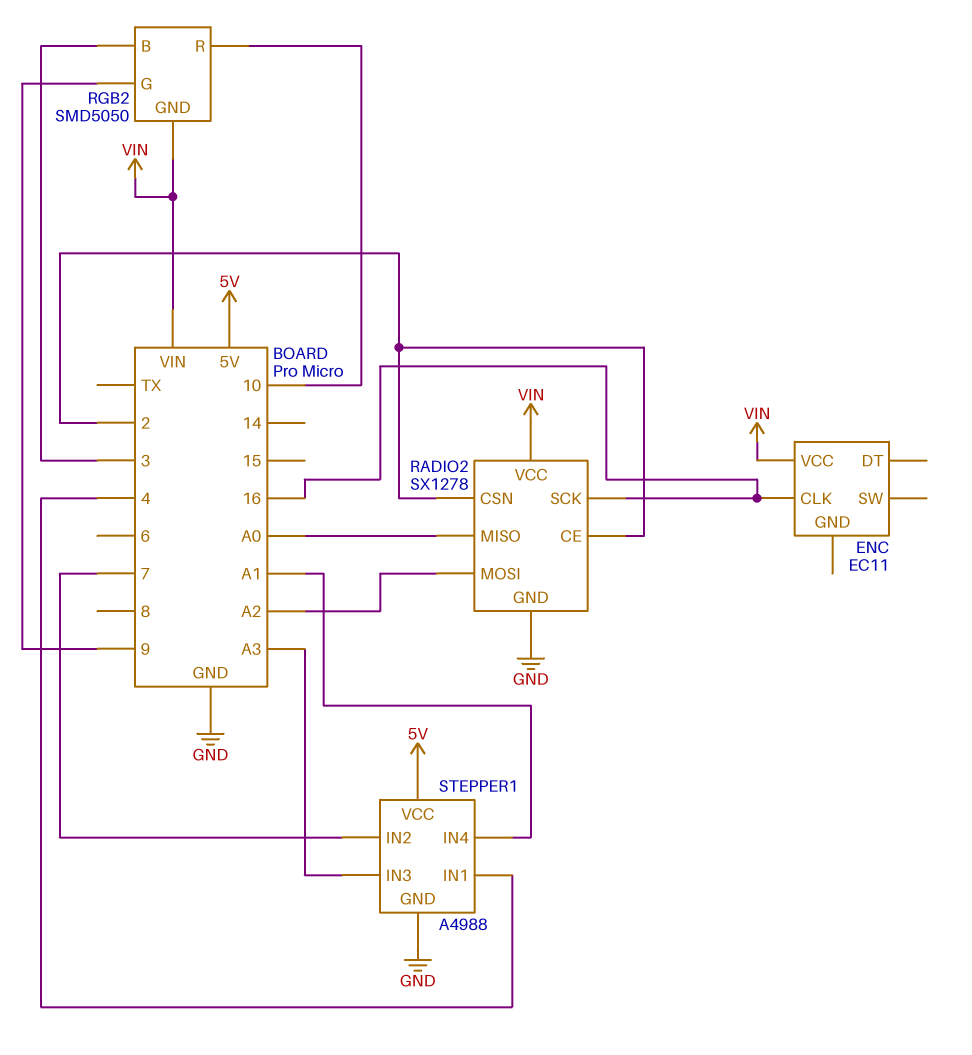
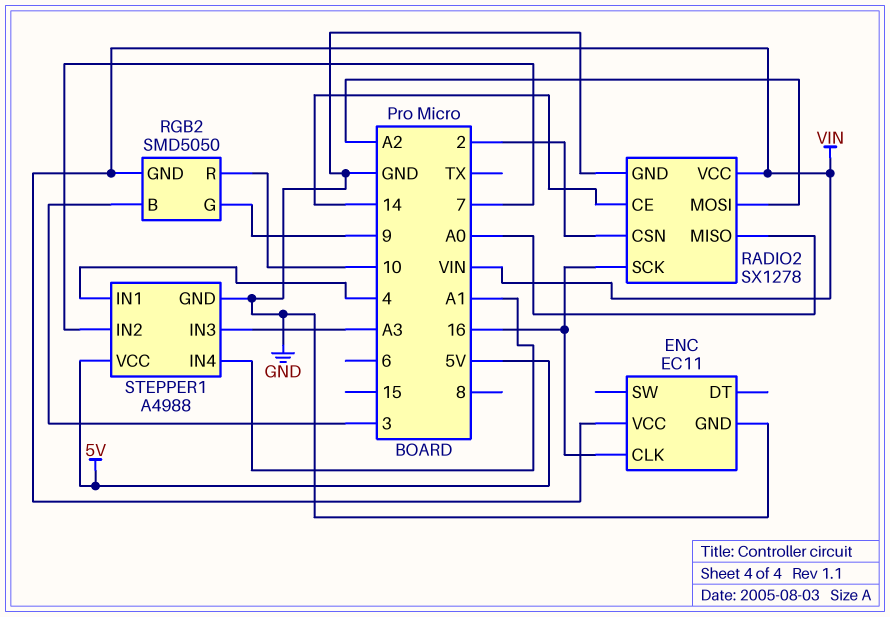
ENC pin GND: none -> GND
RADIO2 pin CE: 2 -> 14

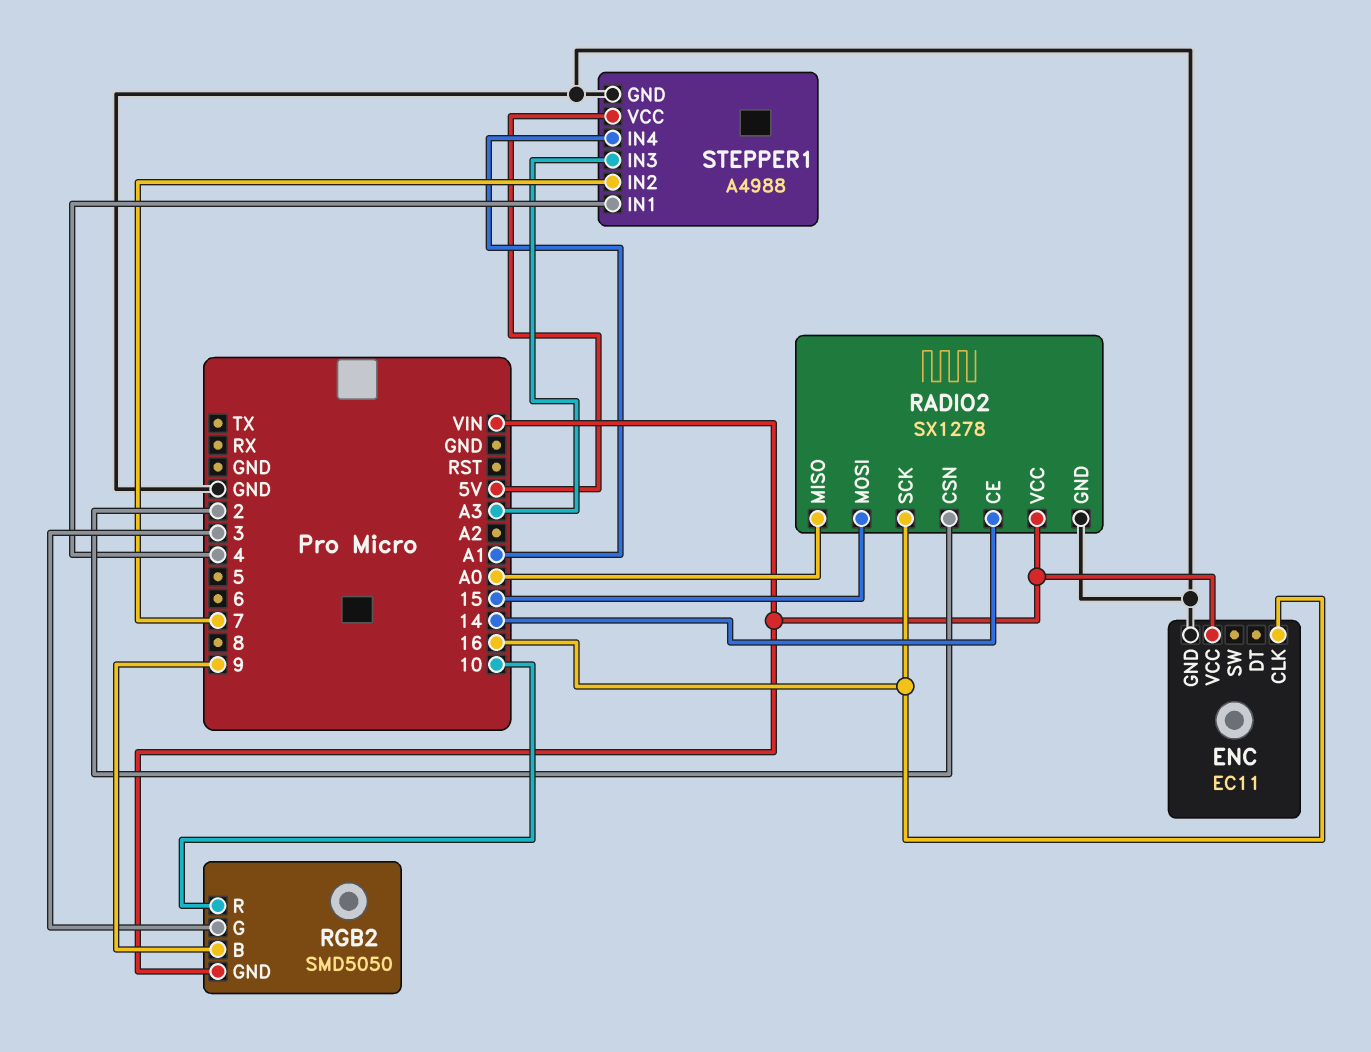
RADIO2 pin MOSI: A2 -> 15
RGB2 pin B: 3 -> 9
RGB2 pin G: 9 -> 3

